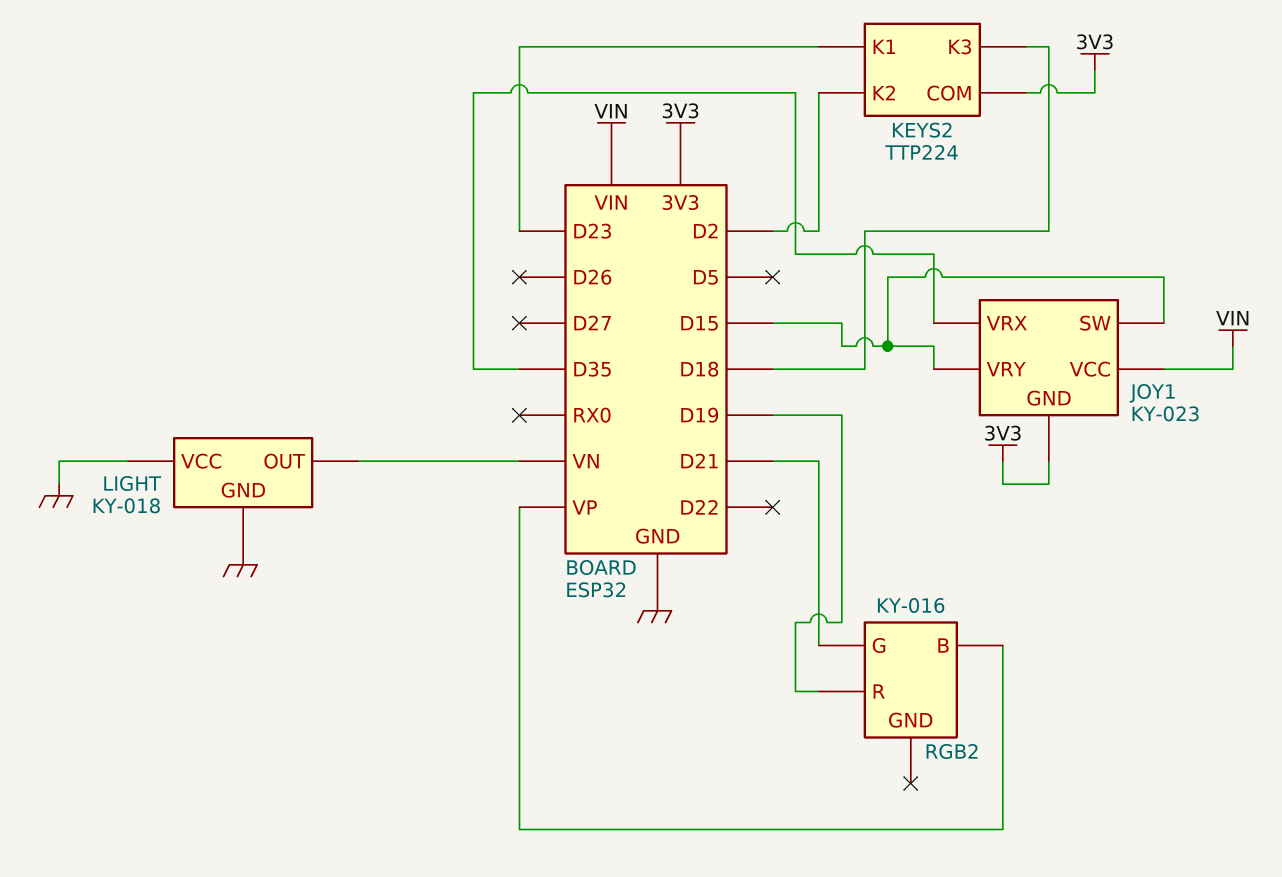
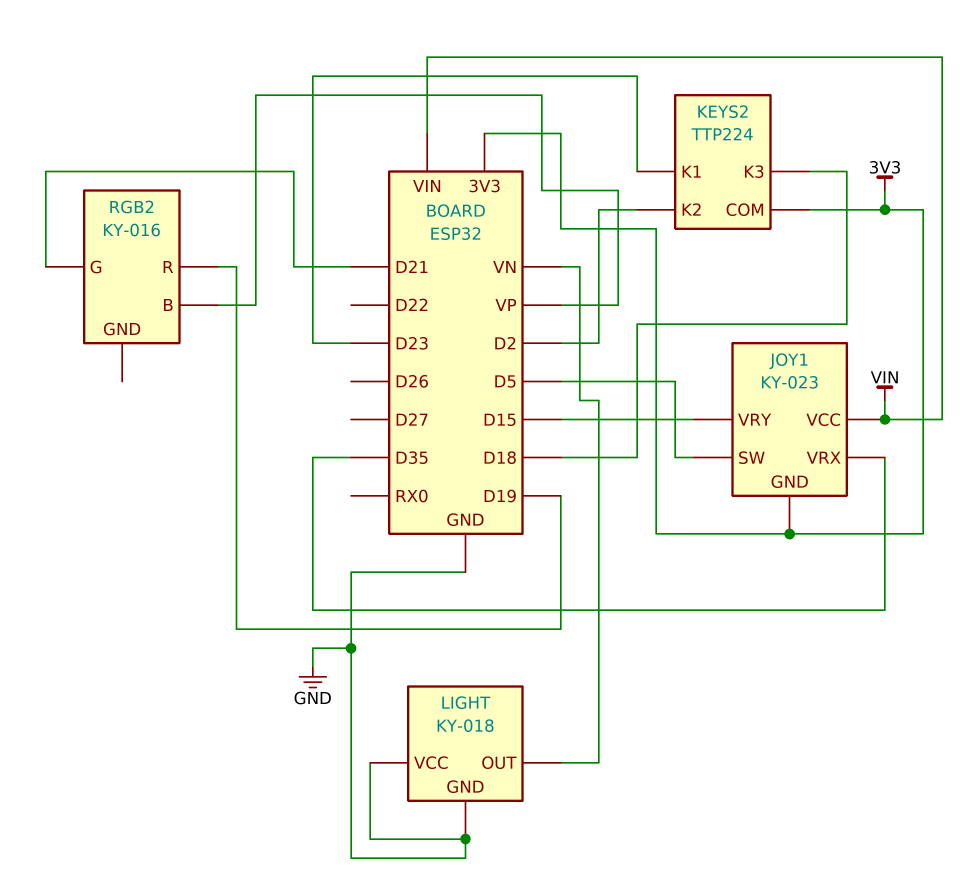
JOY1 pin SW: D15 -> D5

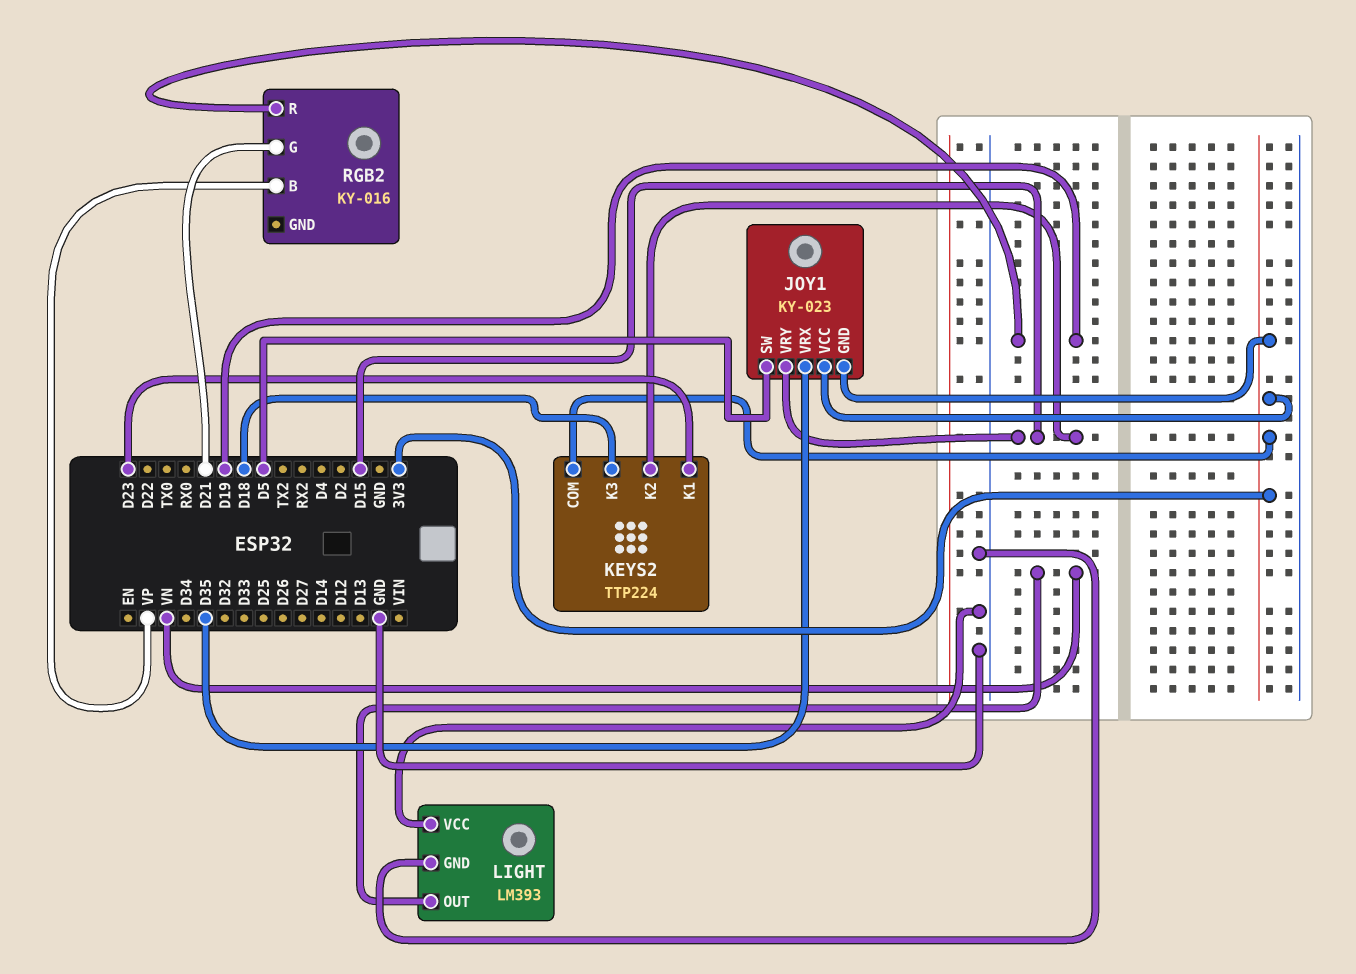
JOY1 pin VCC: VIN -> 3V3
KEYS2 pin K2: D2 -> D15
LIGHT: KY-018 -> LM393

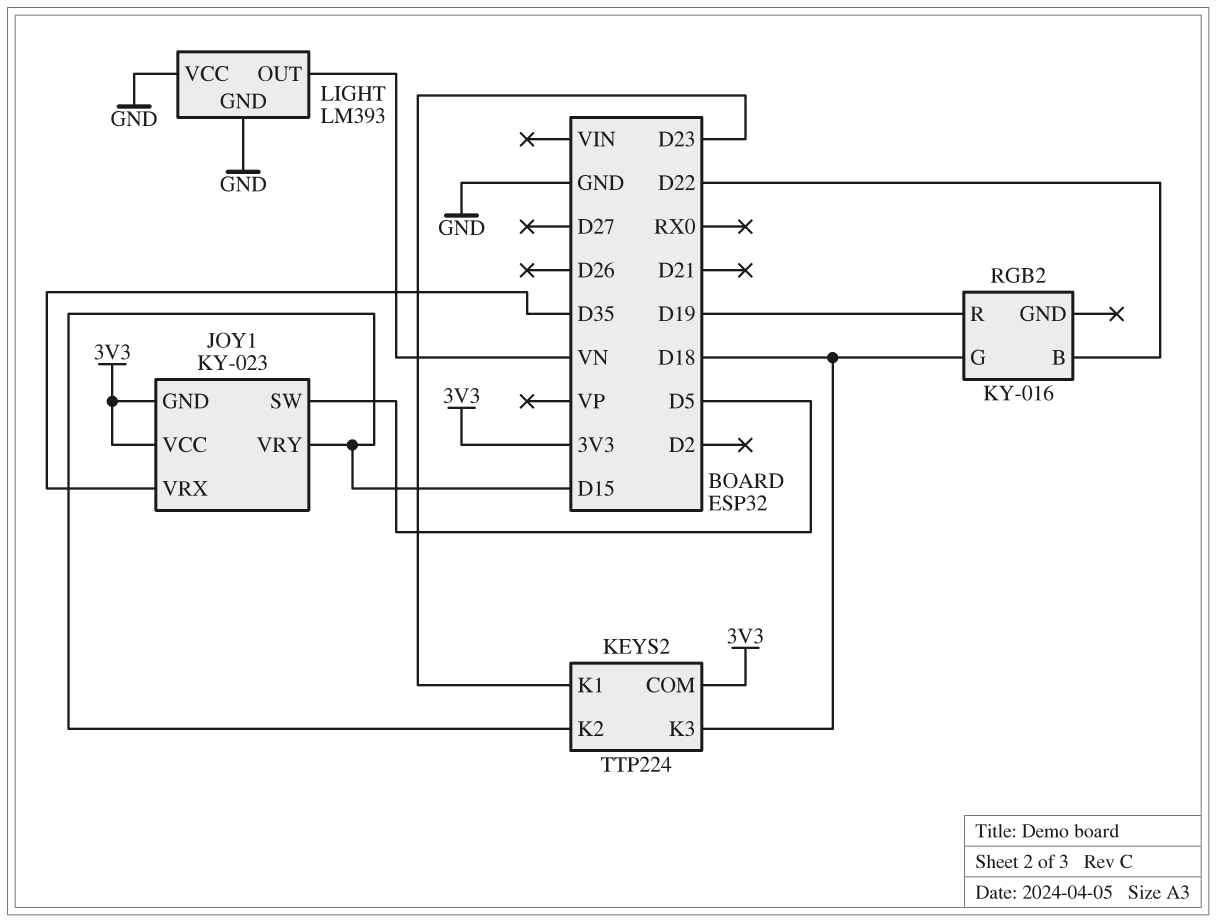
RGB2 pin B: VP -> D22
RGB2 pin G: D21 -> D18

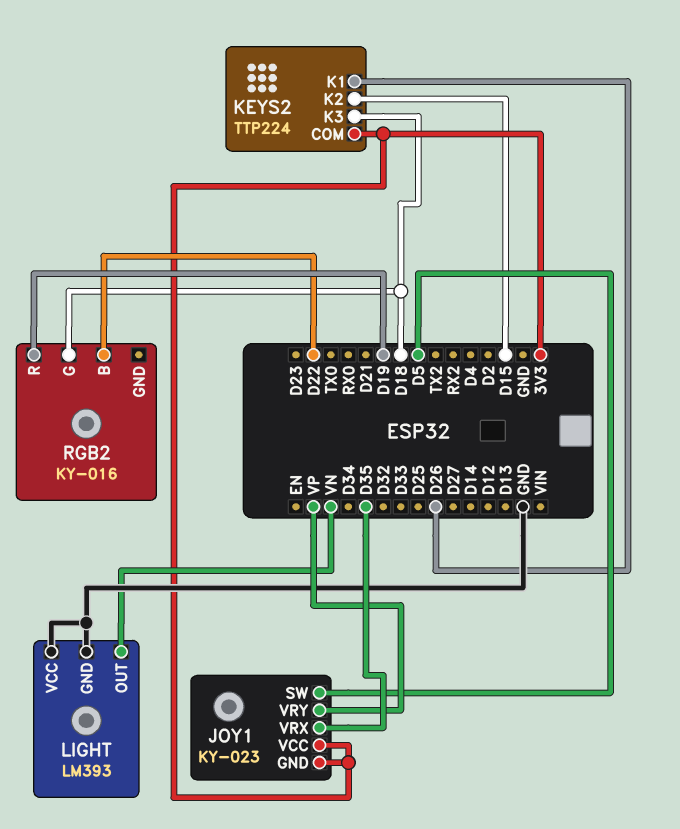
JOY1 pin VRY: D15 -> VP
KEYS2 pin K1: D23 -> D26

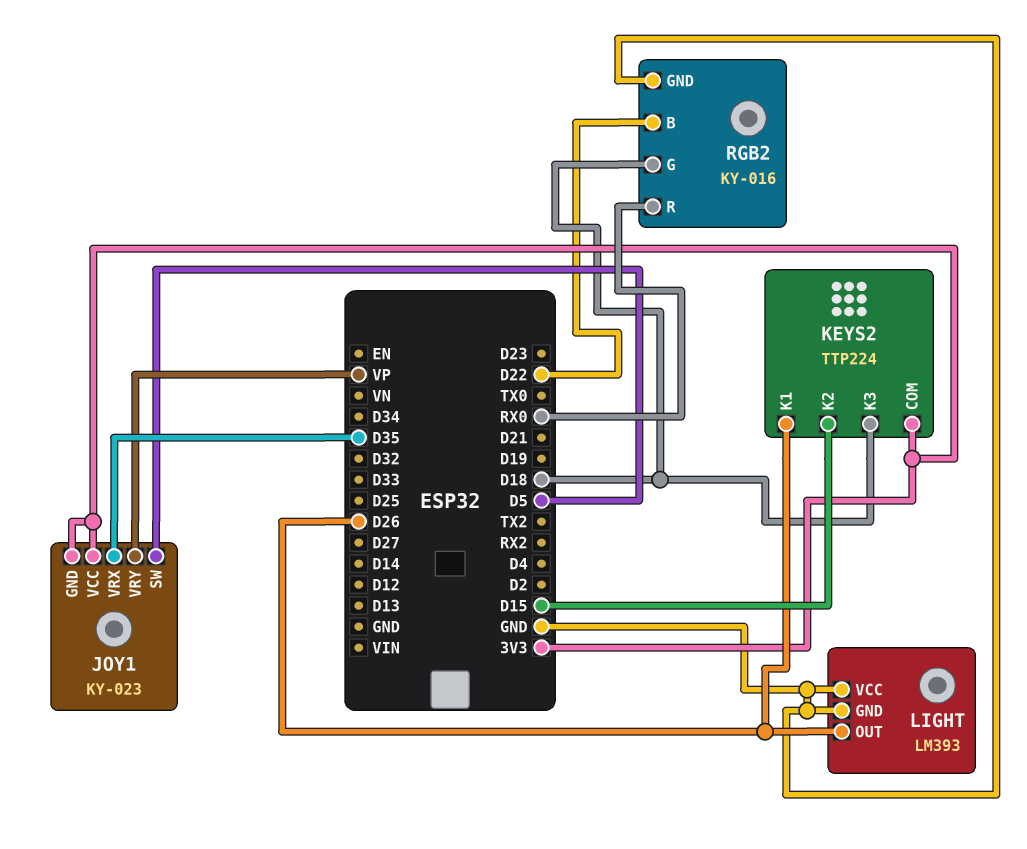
LIGHT pin OUT: VN -> D26
RGB2 pin GND: none -> GND
RGB2 pin R: D19 -> RX0

